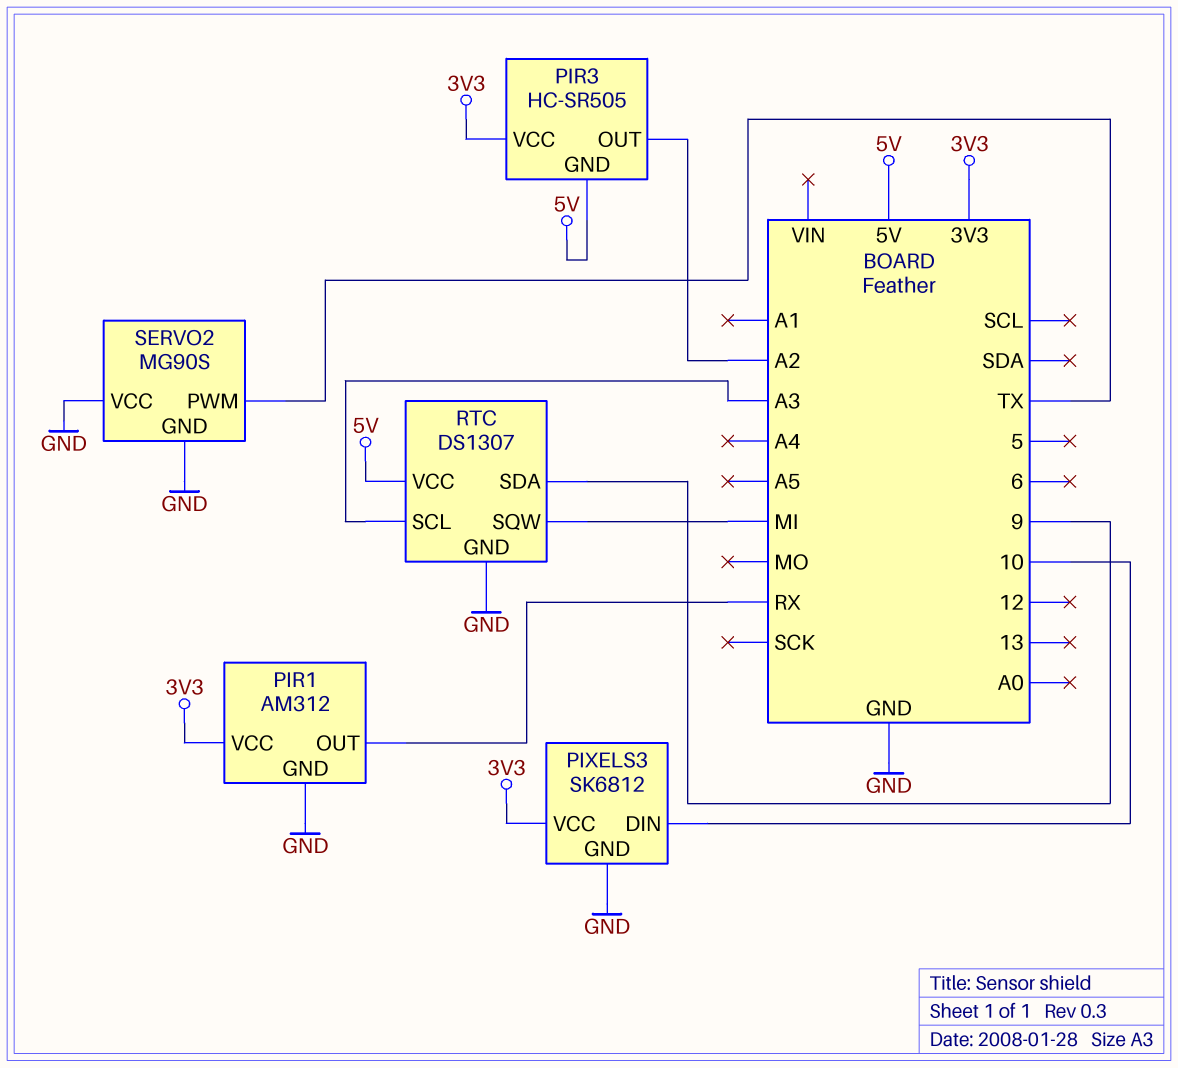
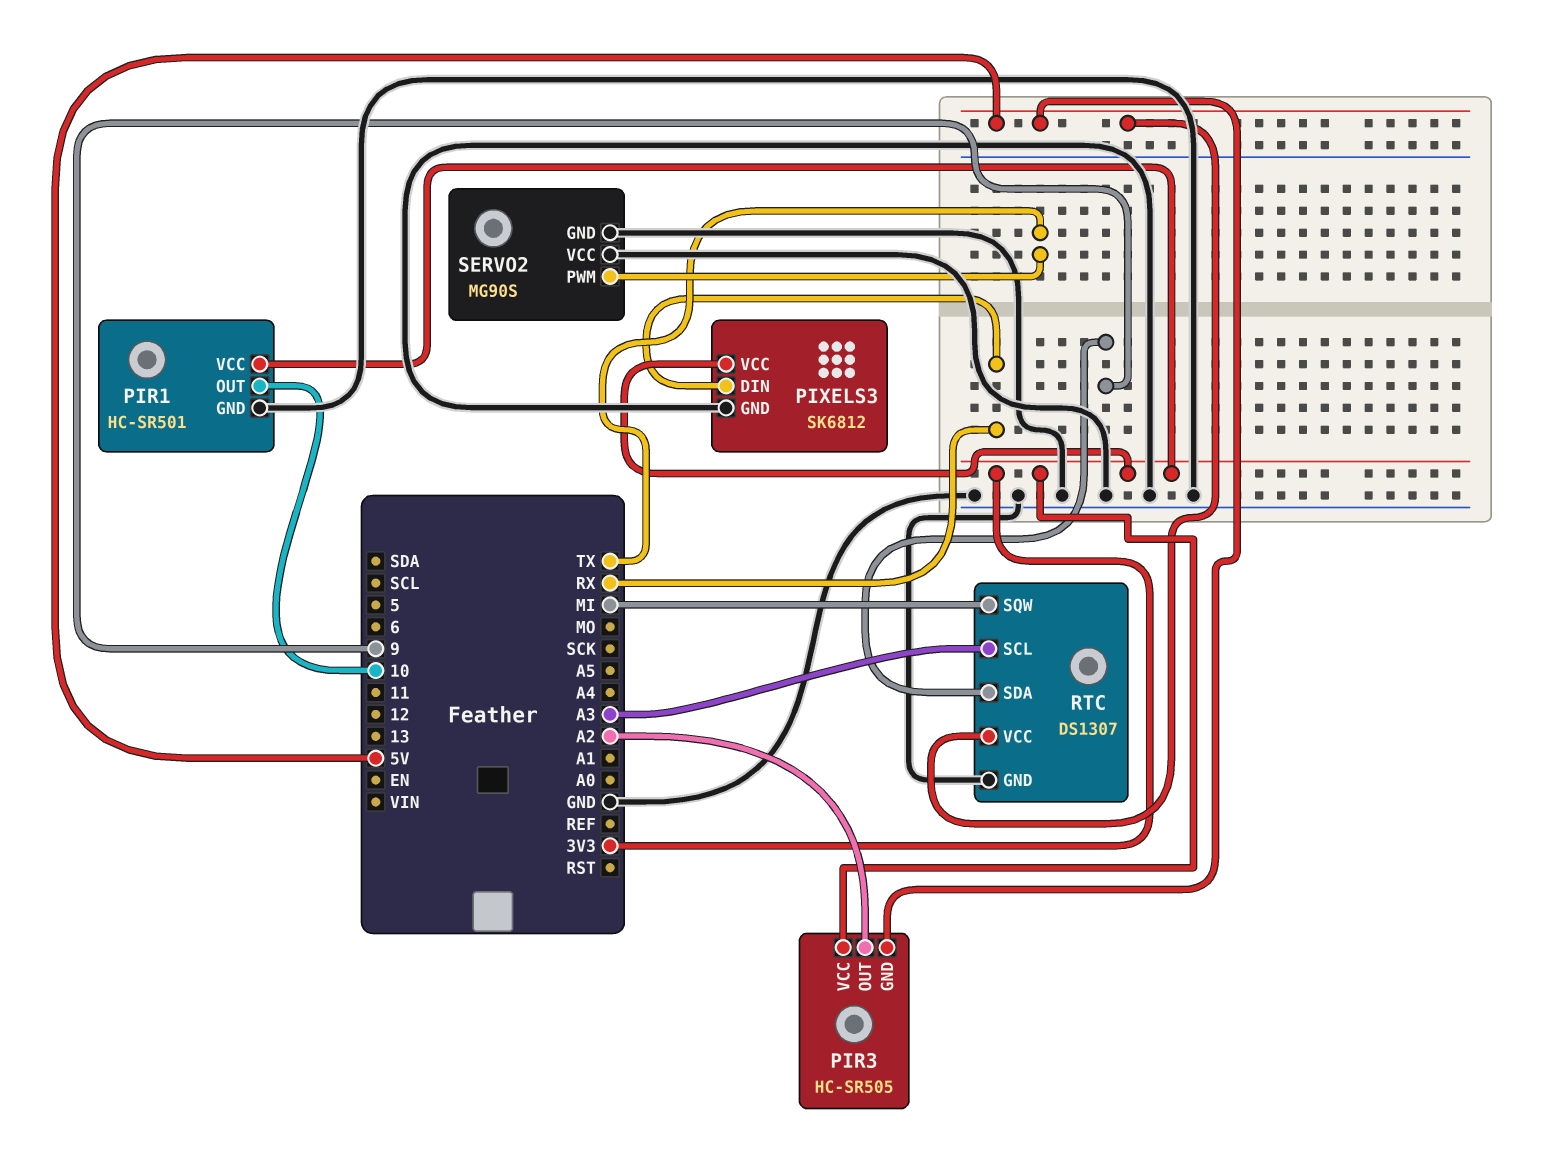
PIR1: AM312 -> HC-SR501
PIR1 pin OUT: RX -> 10
PIXELS3 pin DIN: 10 -> RX

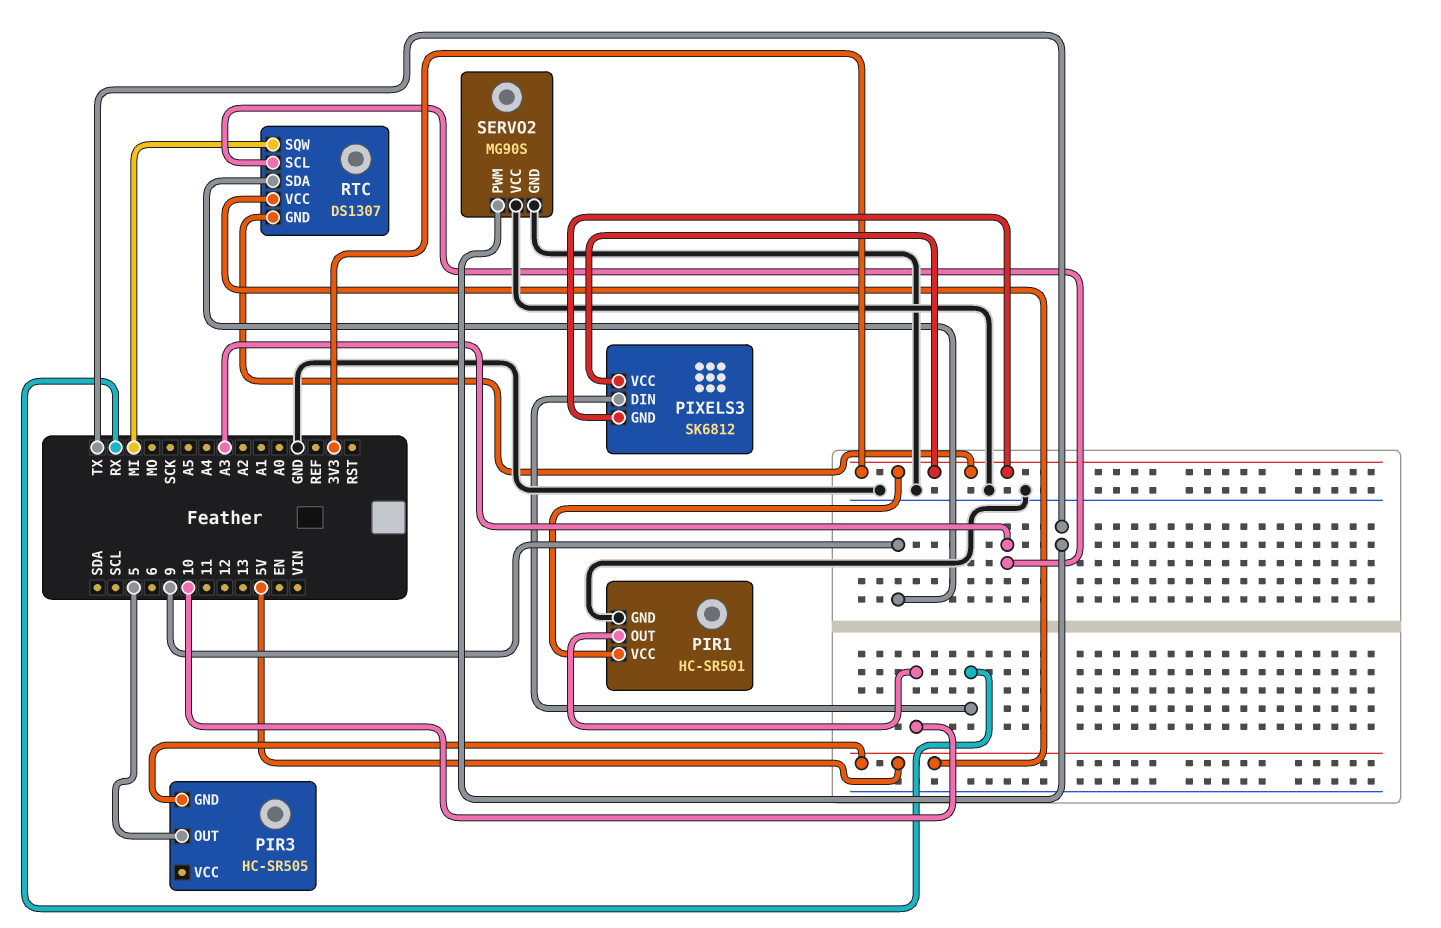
PIR3 pin OUT: A2 -> 5
PIR3 pin VCC: 3V3 -> none
PIXELS3 pin GND: GND -> 3V3
RTC pin GND: GND -> 3V3

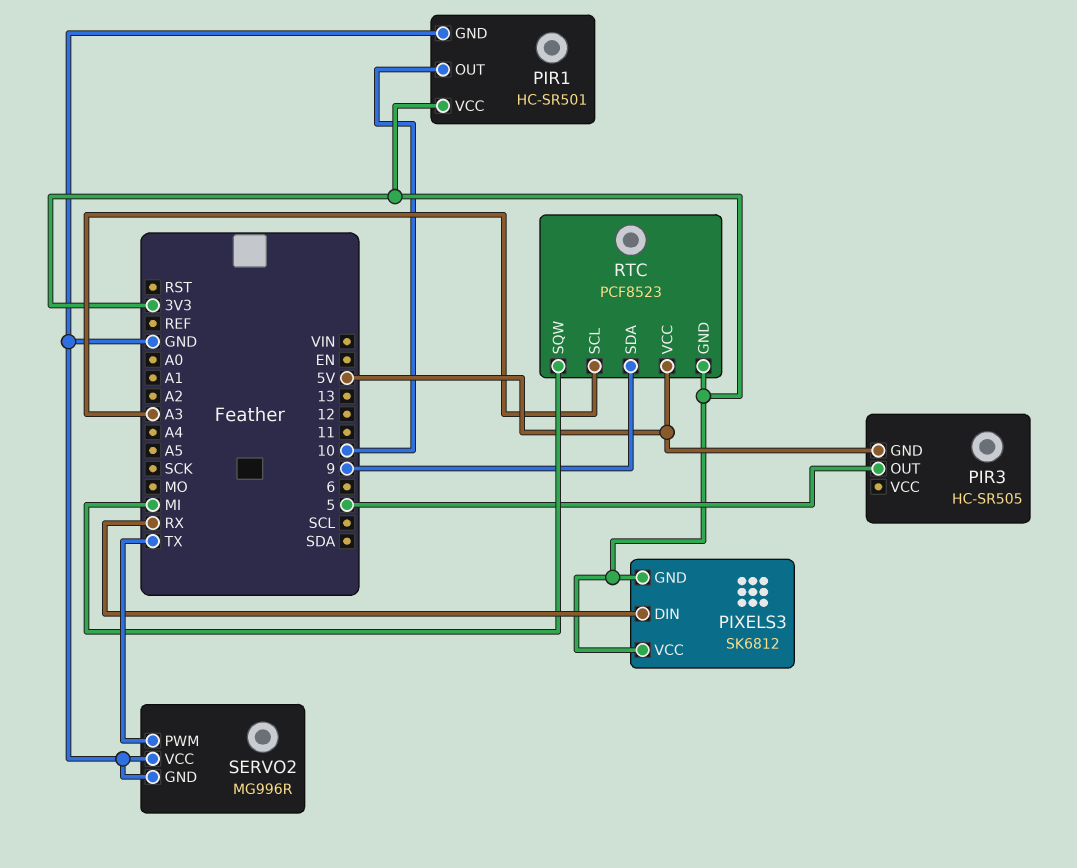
RTC: DS1307 -> PCF8523
SERVO2: MG90S -> MG996R

